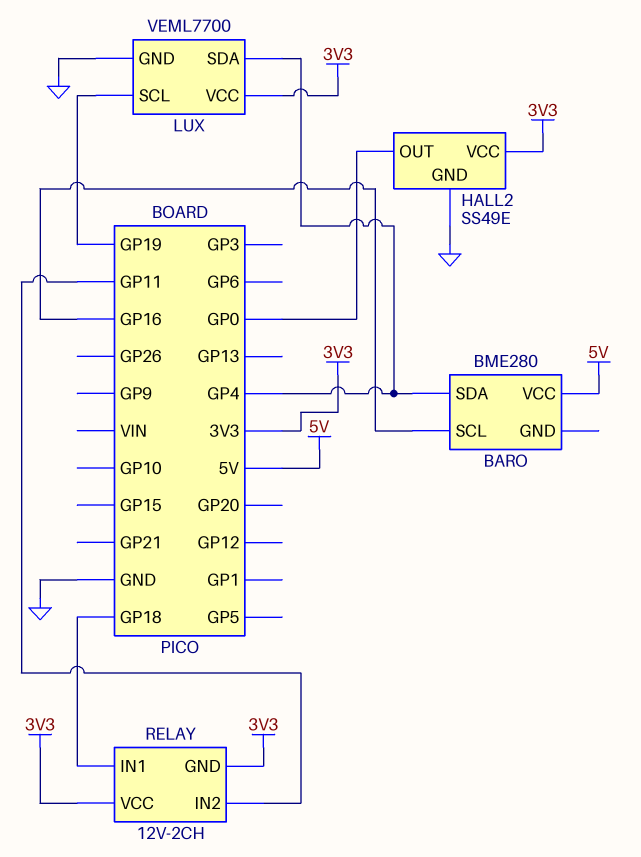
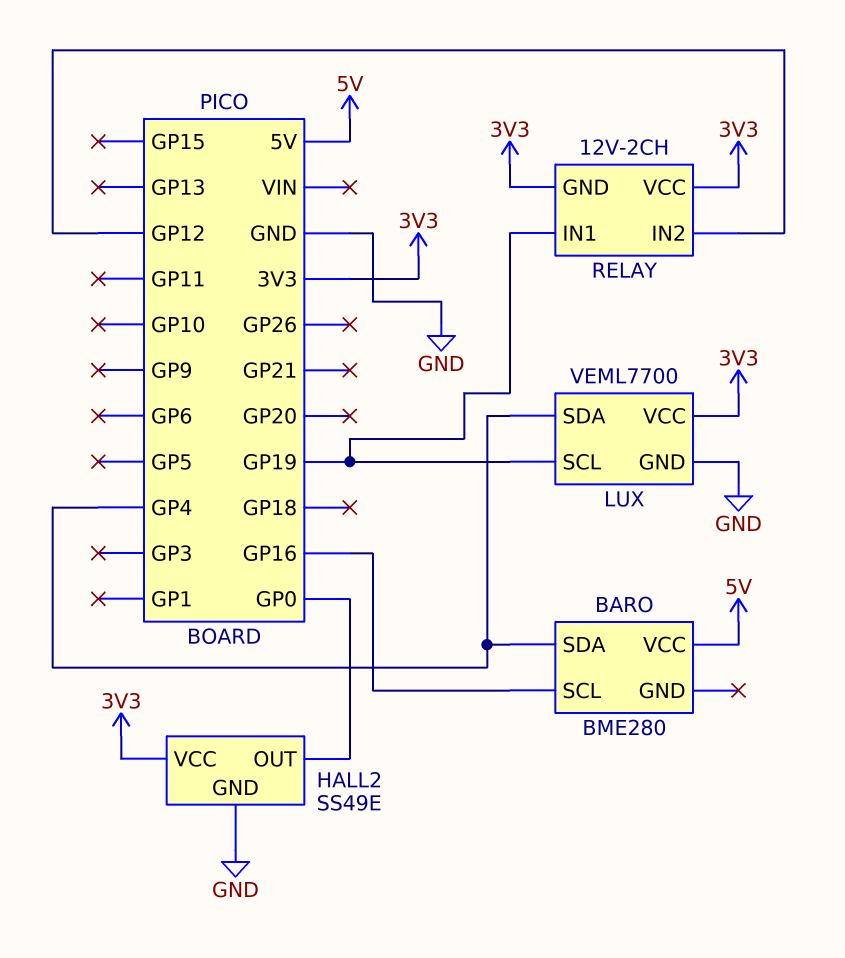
RELAY pin IN1: GP18 -> GP19
RELAY pin IN2: GP11 -> GP12

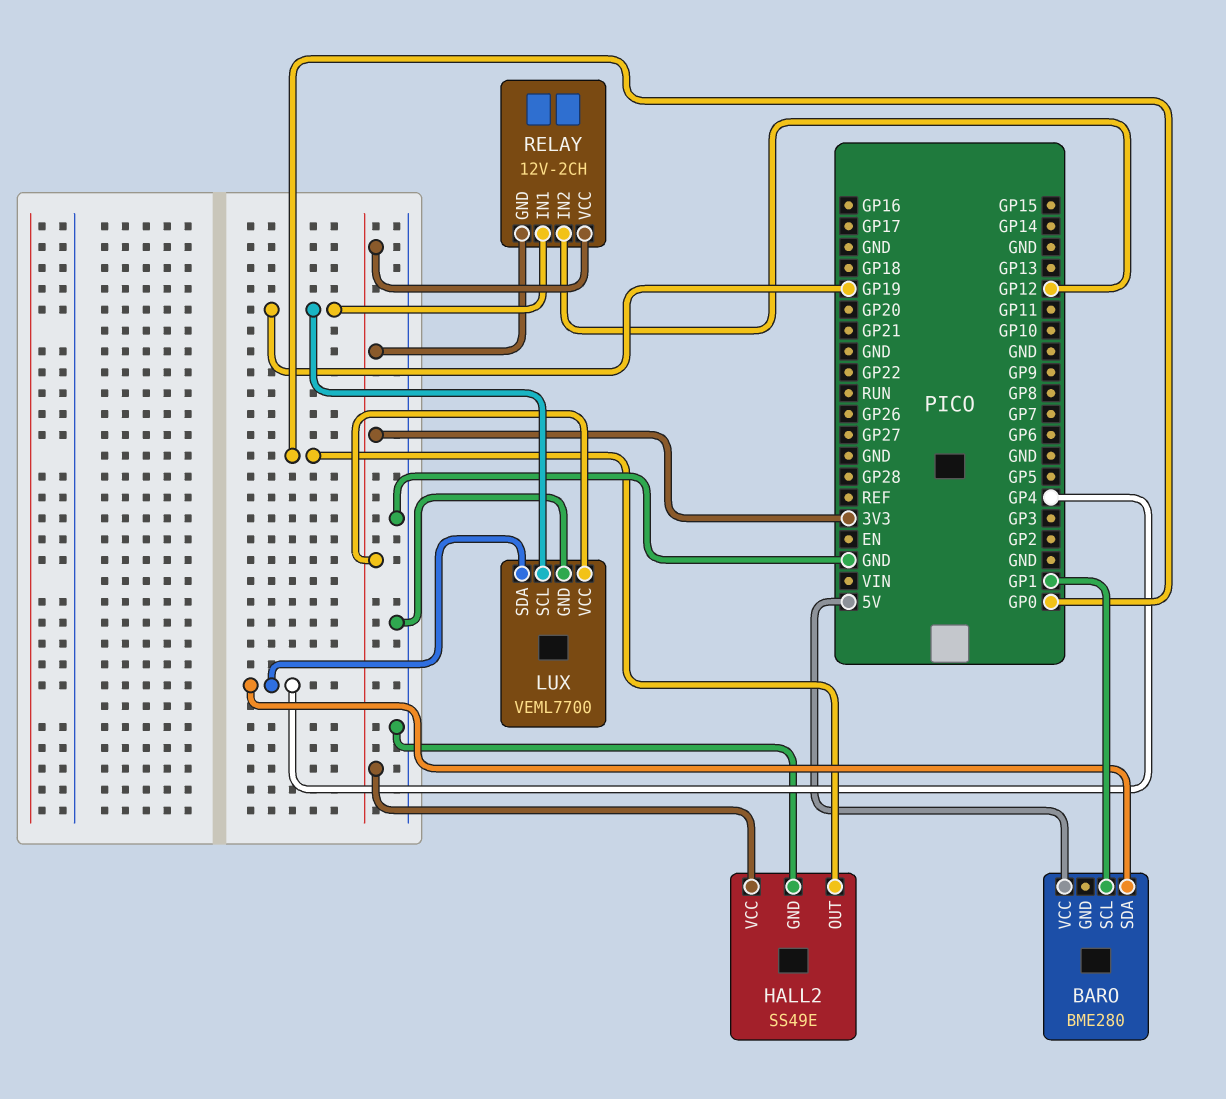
BARO pin SCL: GP16 -> GP1

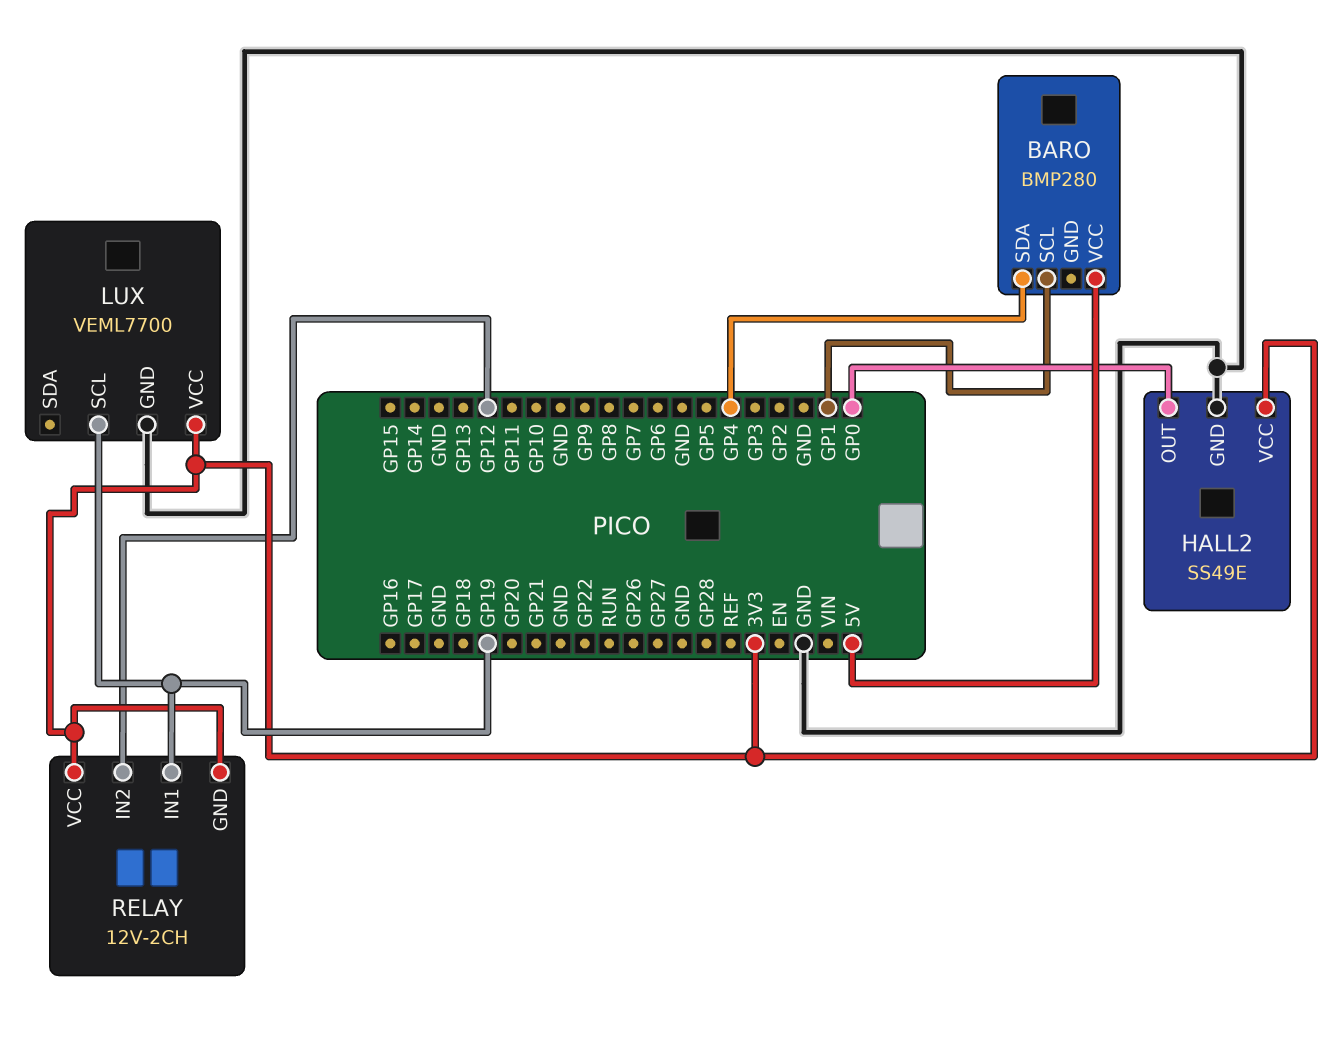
BARO: BME280 -> BMP280
LUX pin SDA: GP4 -> none

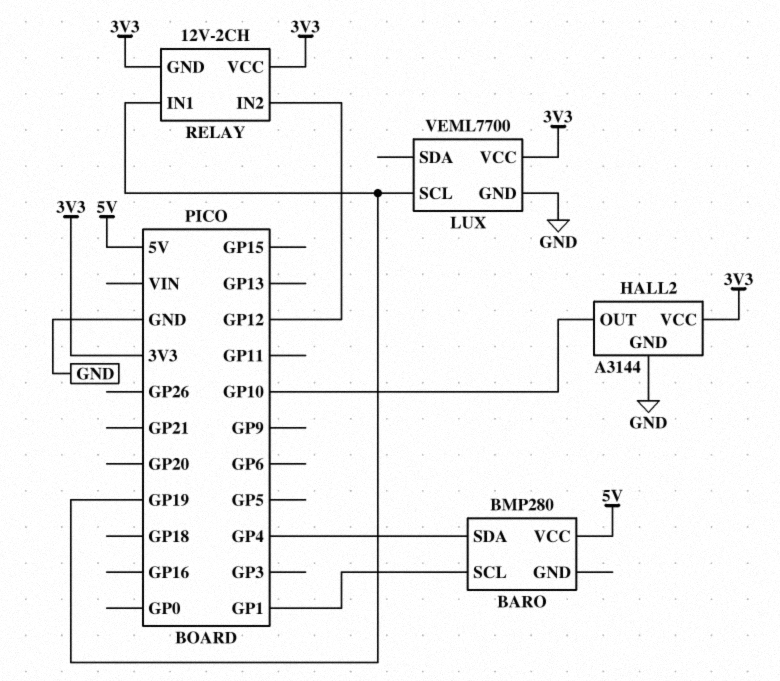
HALL2: SS49E -> A3144
HALL2 pin OUT: GP0 -> GP10

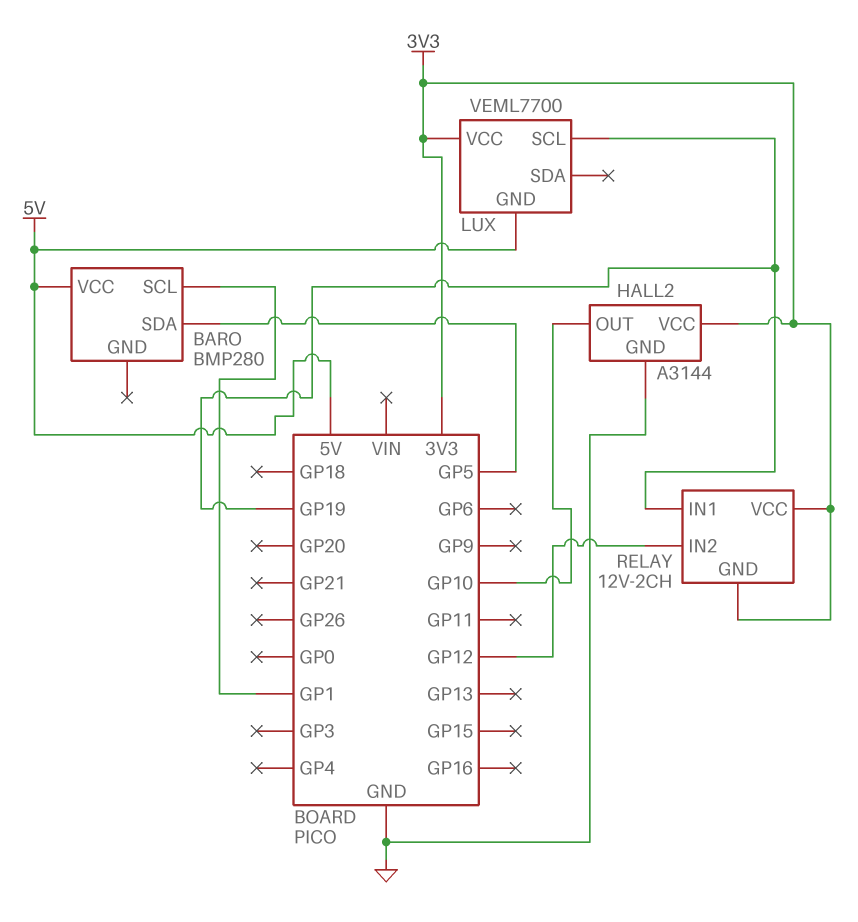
BARO pin SDA: GP4 -> GP5
LUX pin GND: GND -> 5V

